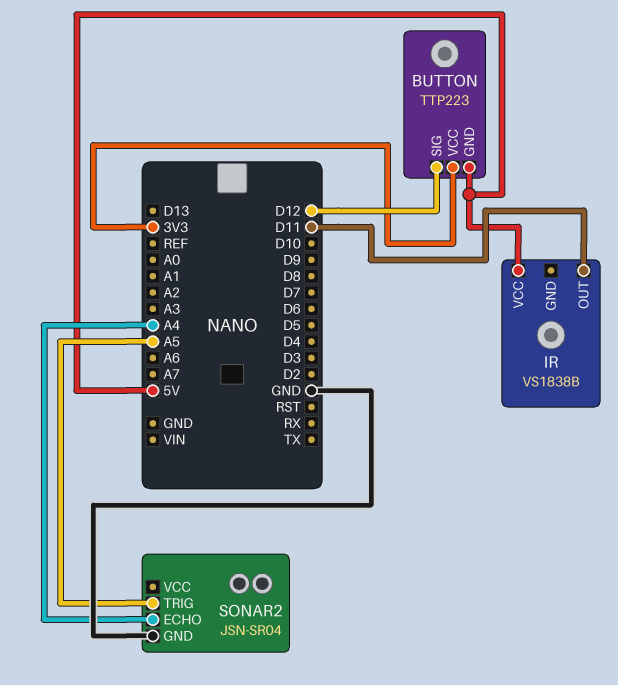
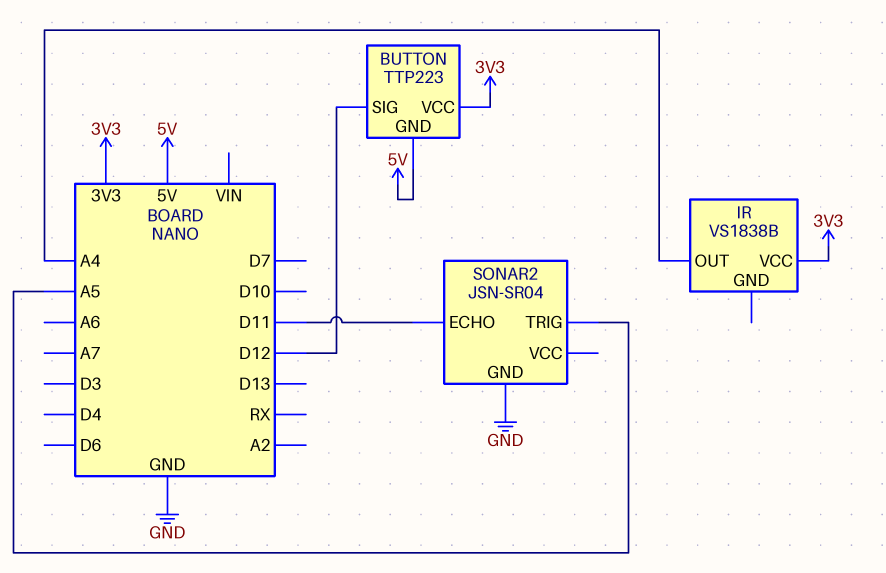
IR pin OUT: D11 -> A4
IR pin VCC: 5V -> 3V3
SONAR2 pin ECHO: A4 -> D11

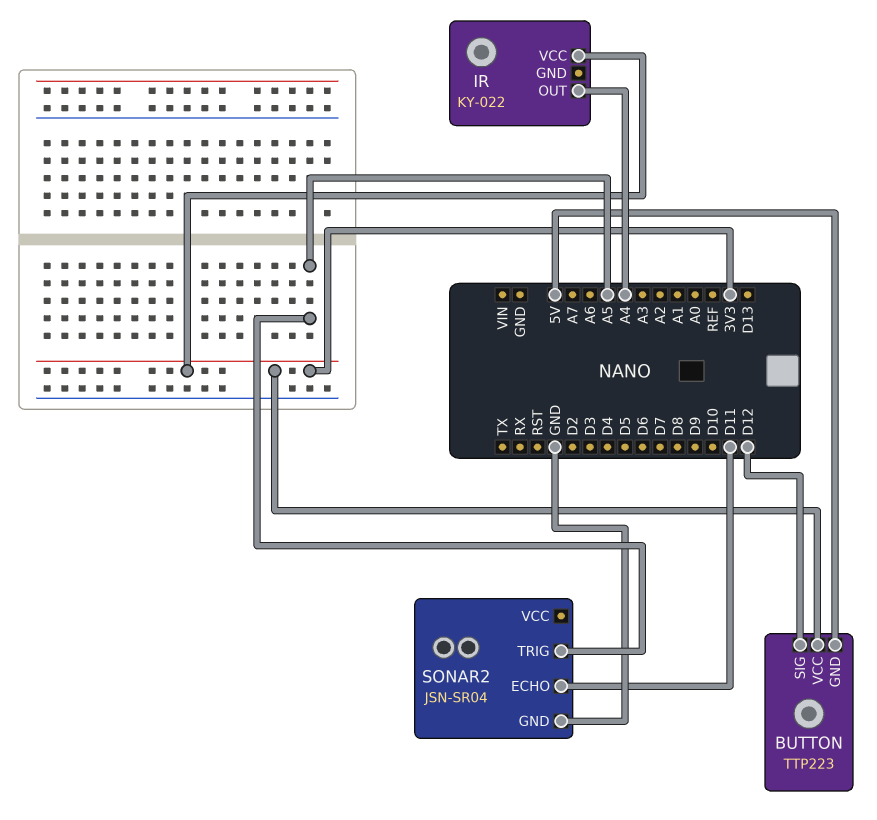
IR: VS1838B -> KY-022

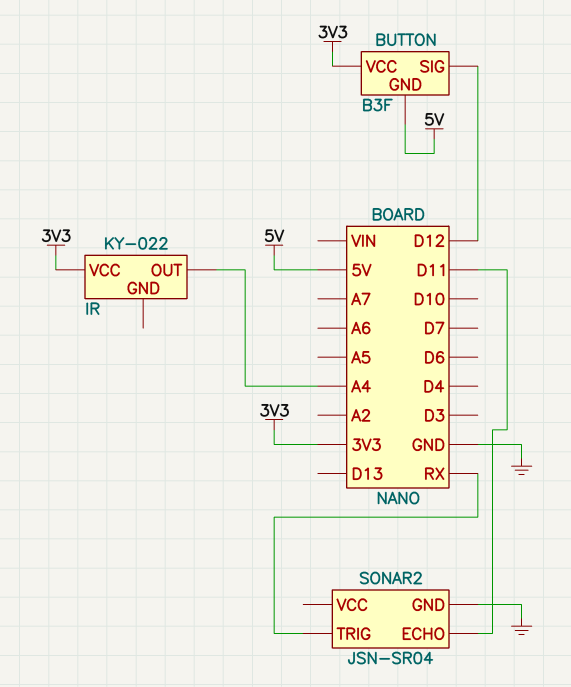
BUTTON: TTP223 -> B3F
SONAR2 pin TRIG: A5 -> RX

